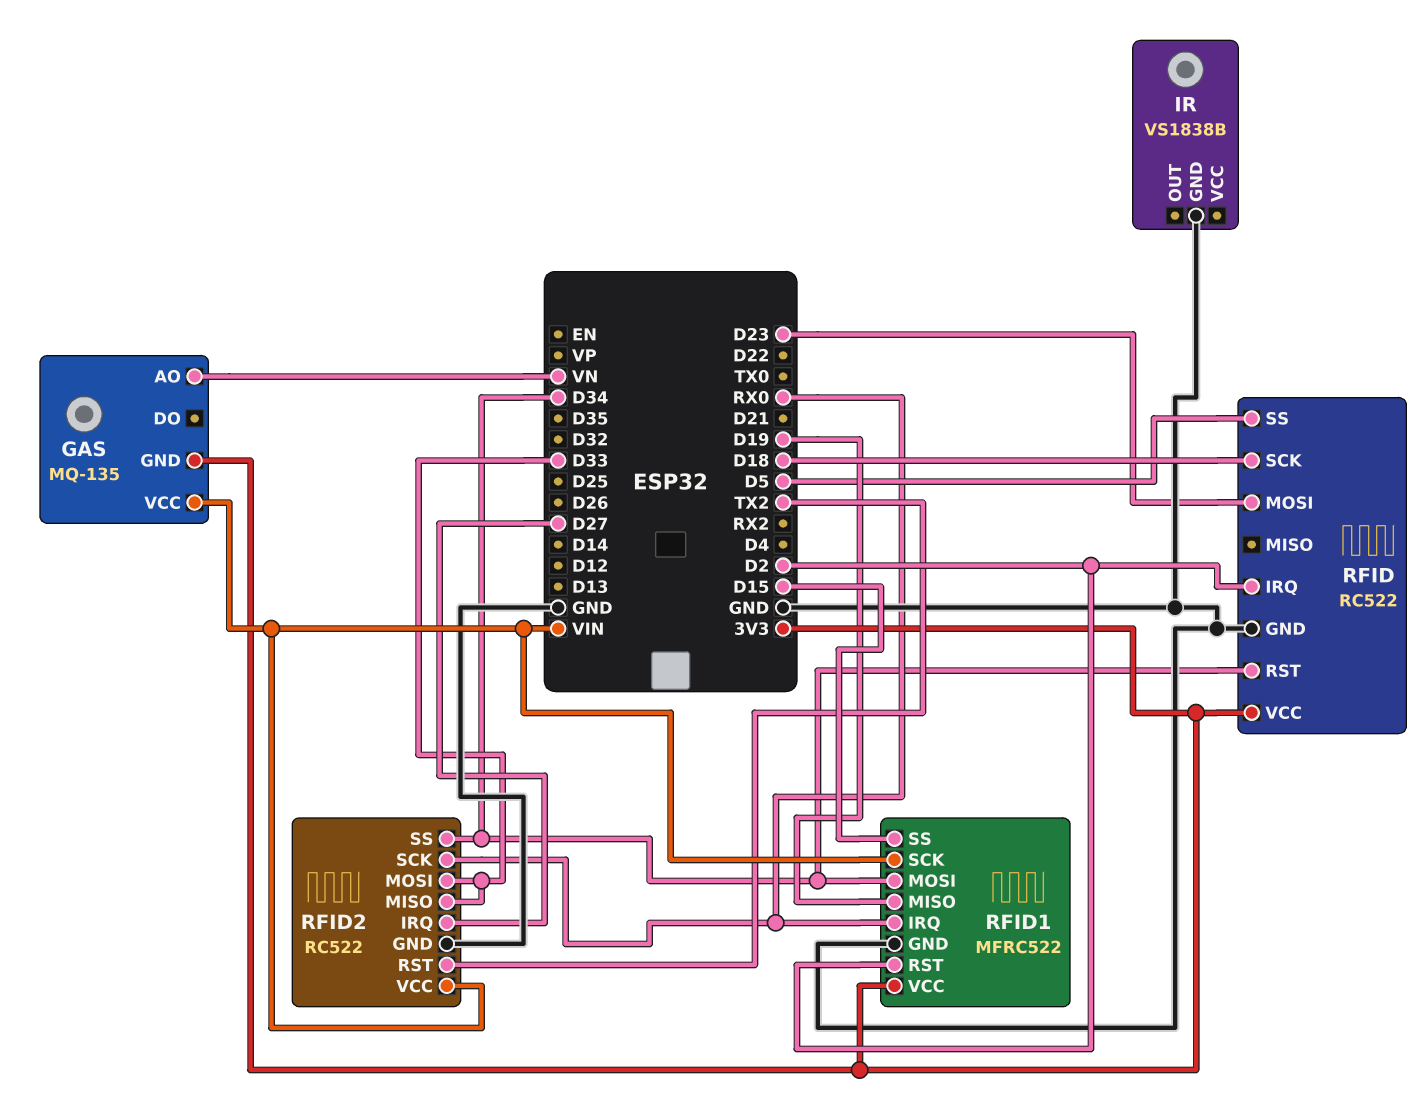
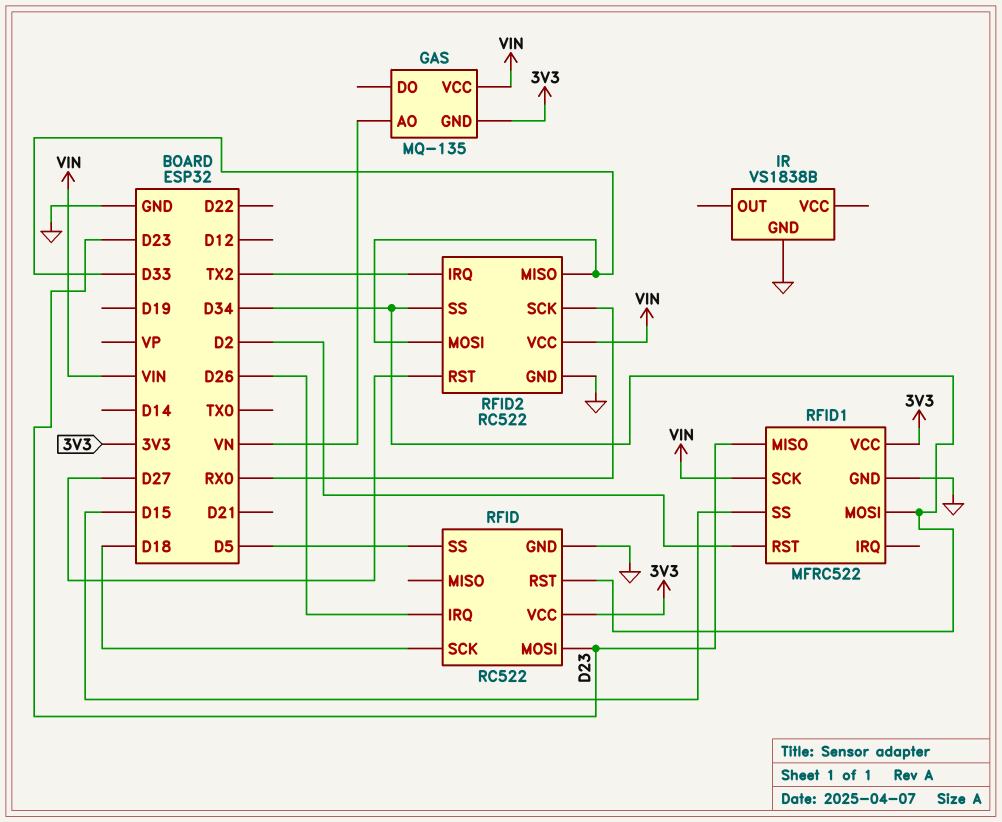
RFID pin IRQ: D2 -> D26
RFID1 pin IRQ: RX0 -> none
RFID1 pin MISO: D19 -> D23
RFID2 pin IRQ: D27 -> TX2
RFID2 pin RST: TX2 -> D27

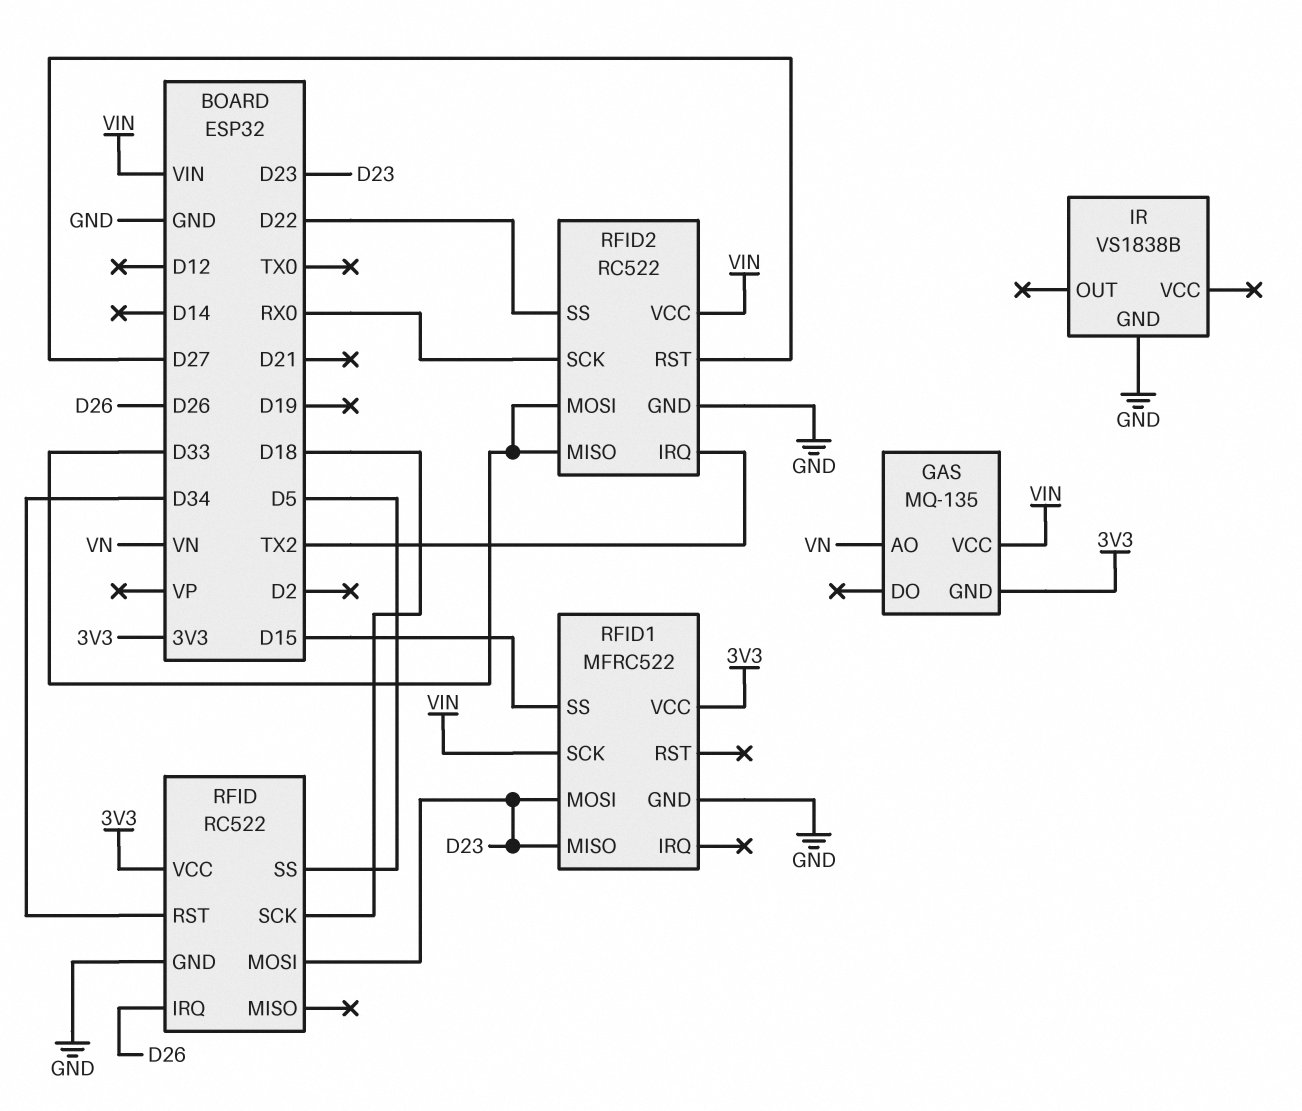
RFID1 pin MOSI: D34 -> D23
RFID1 pin RST: D2 -> none
RFID2 pin SS: D34 -> D22

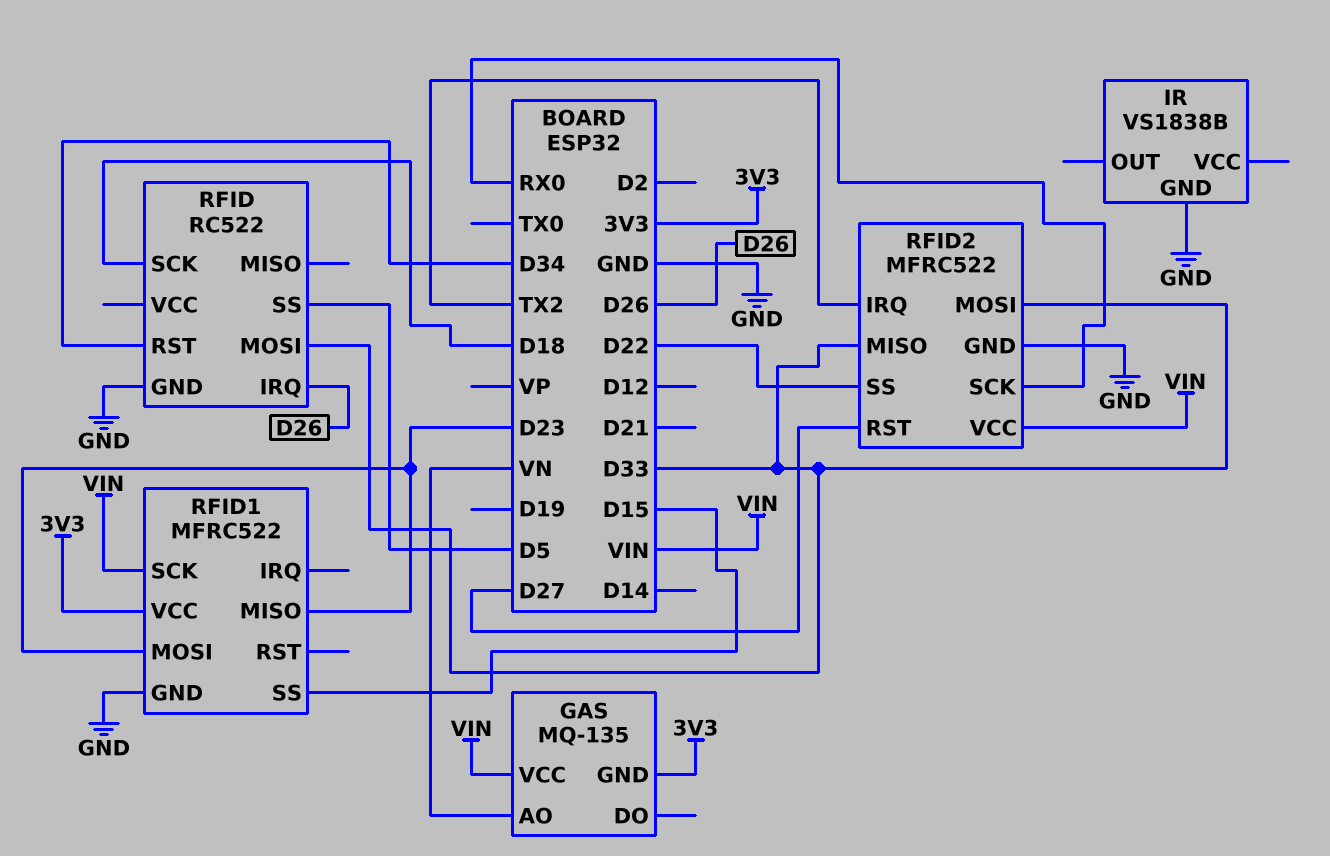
RFID pin MOSI: D23 -> D33
RFID pin VCC: 3V3 -> none
RFID2: RC522 -> MFRC522

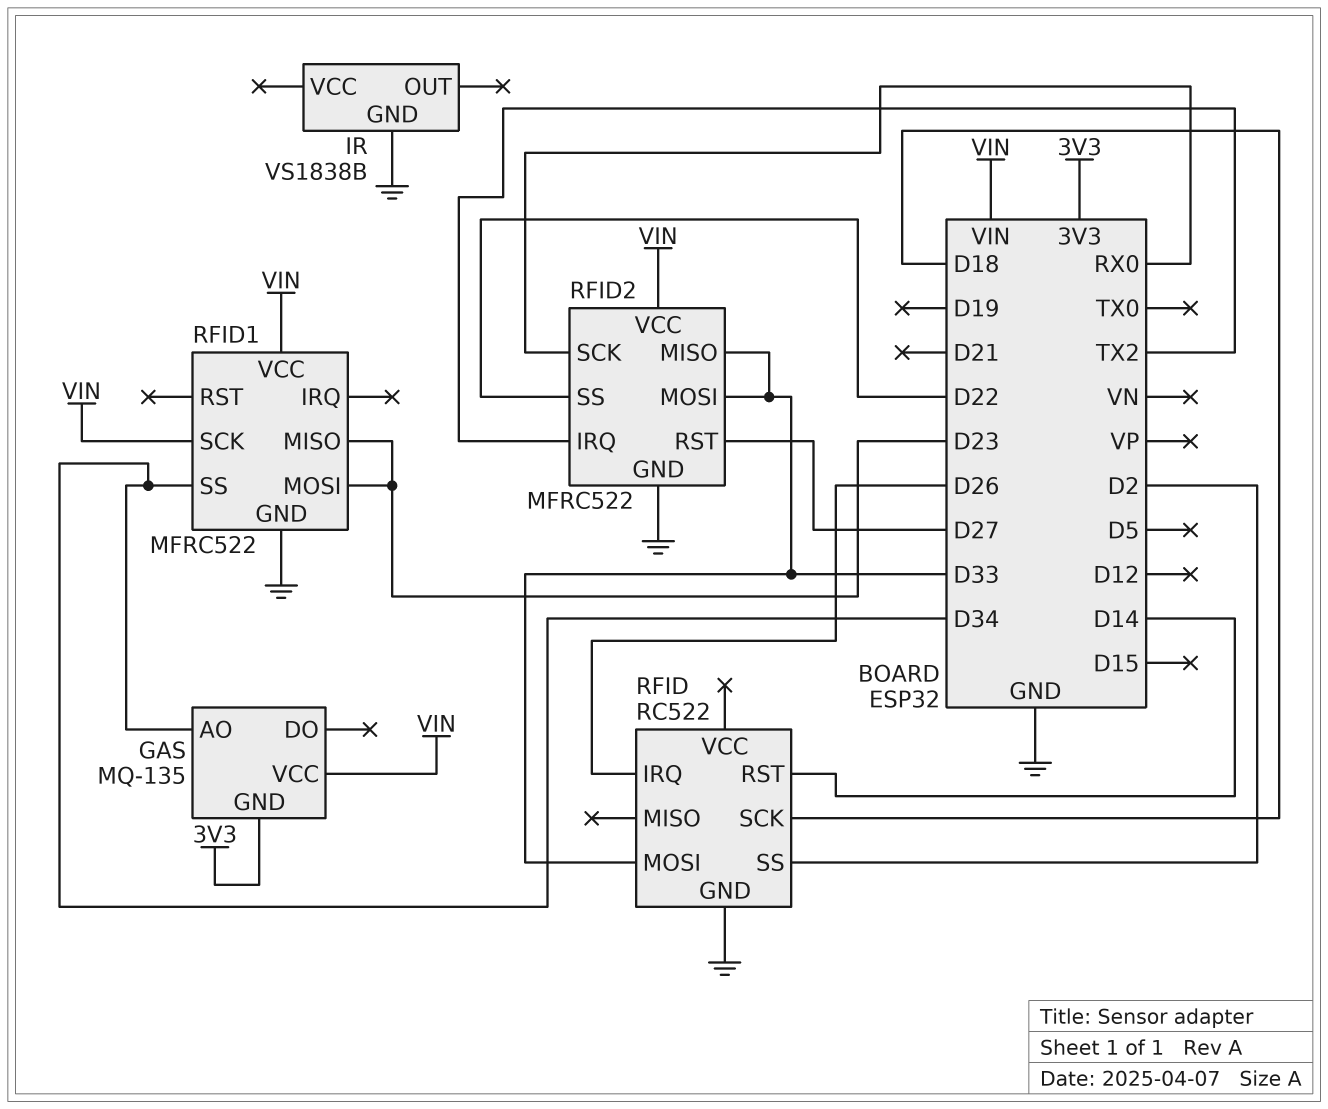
GAS pin AO: VN -> D34
RFID pin RST: D34 -> D14
RFID pin SS: D5 -> D2
RFID1 pin SS: D15 -> D34
RFID1 pin VCC: 3V3 -> VIN

